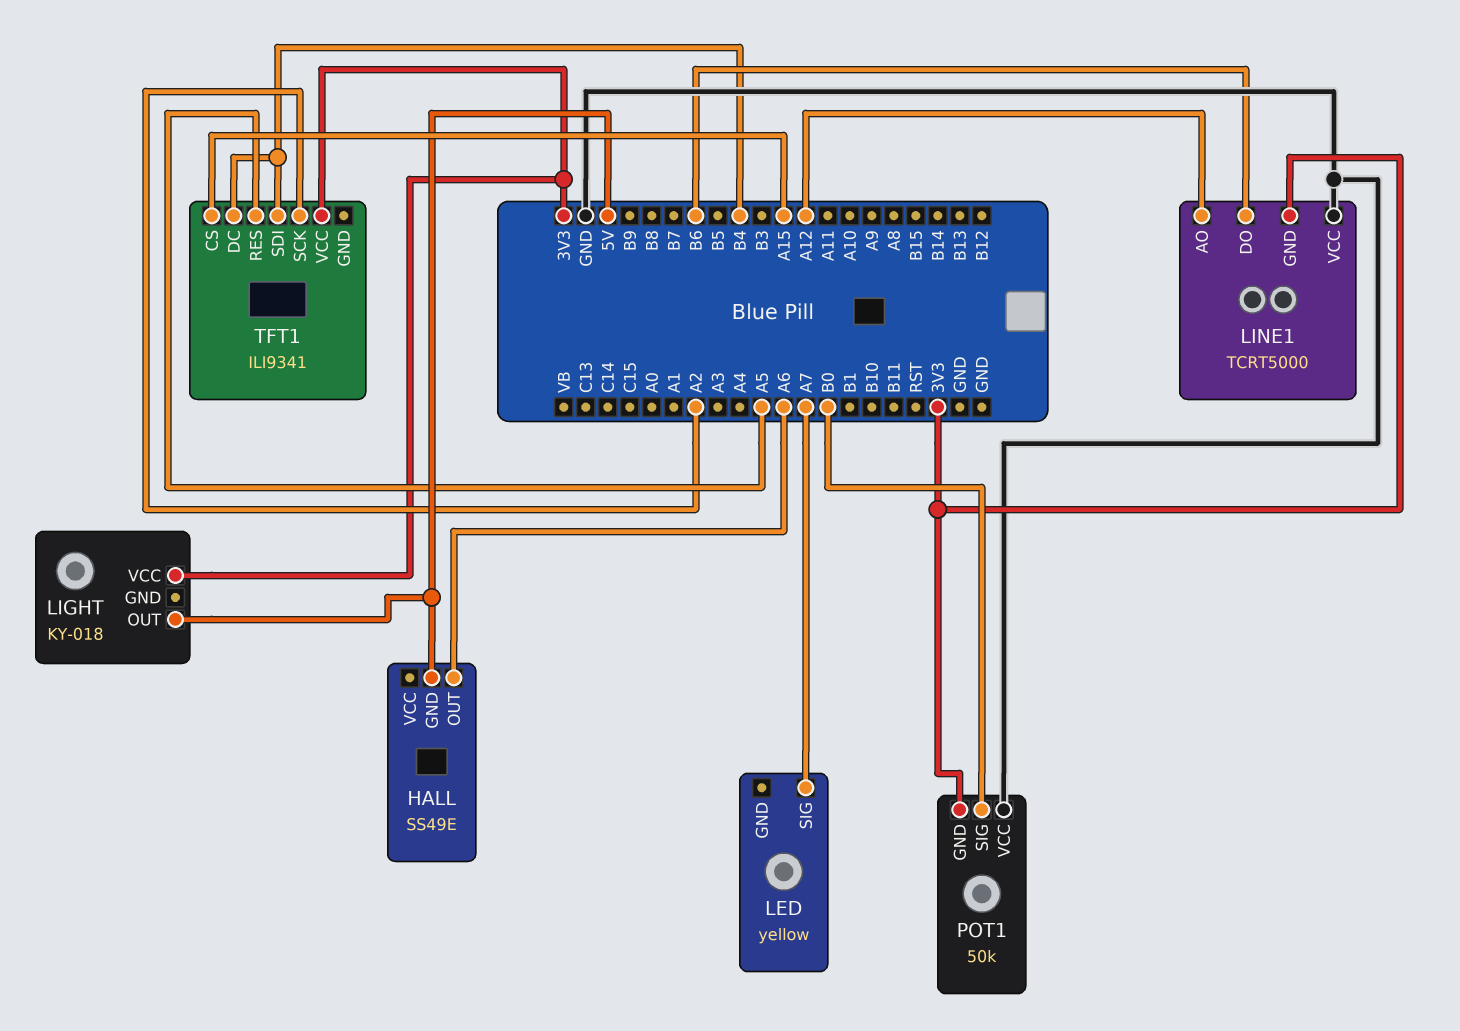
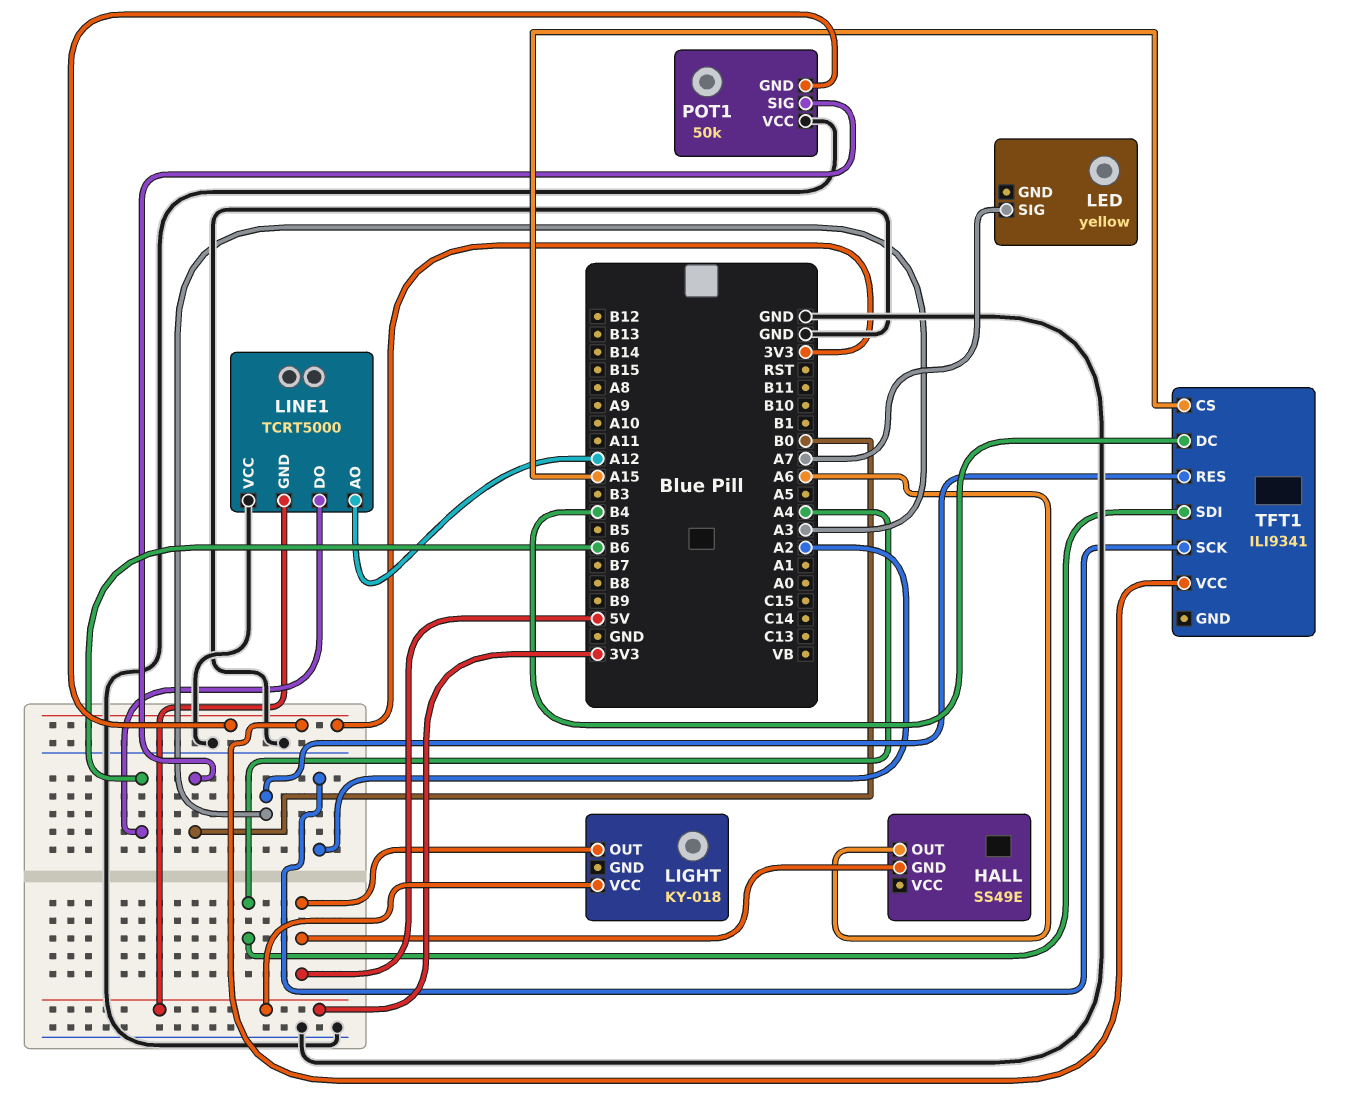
TFT1 pin RES: A5 -> A3
TFT1 pin SDI: B4 -> A4

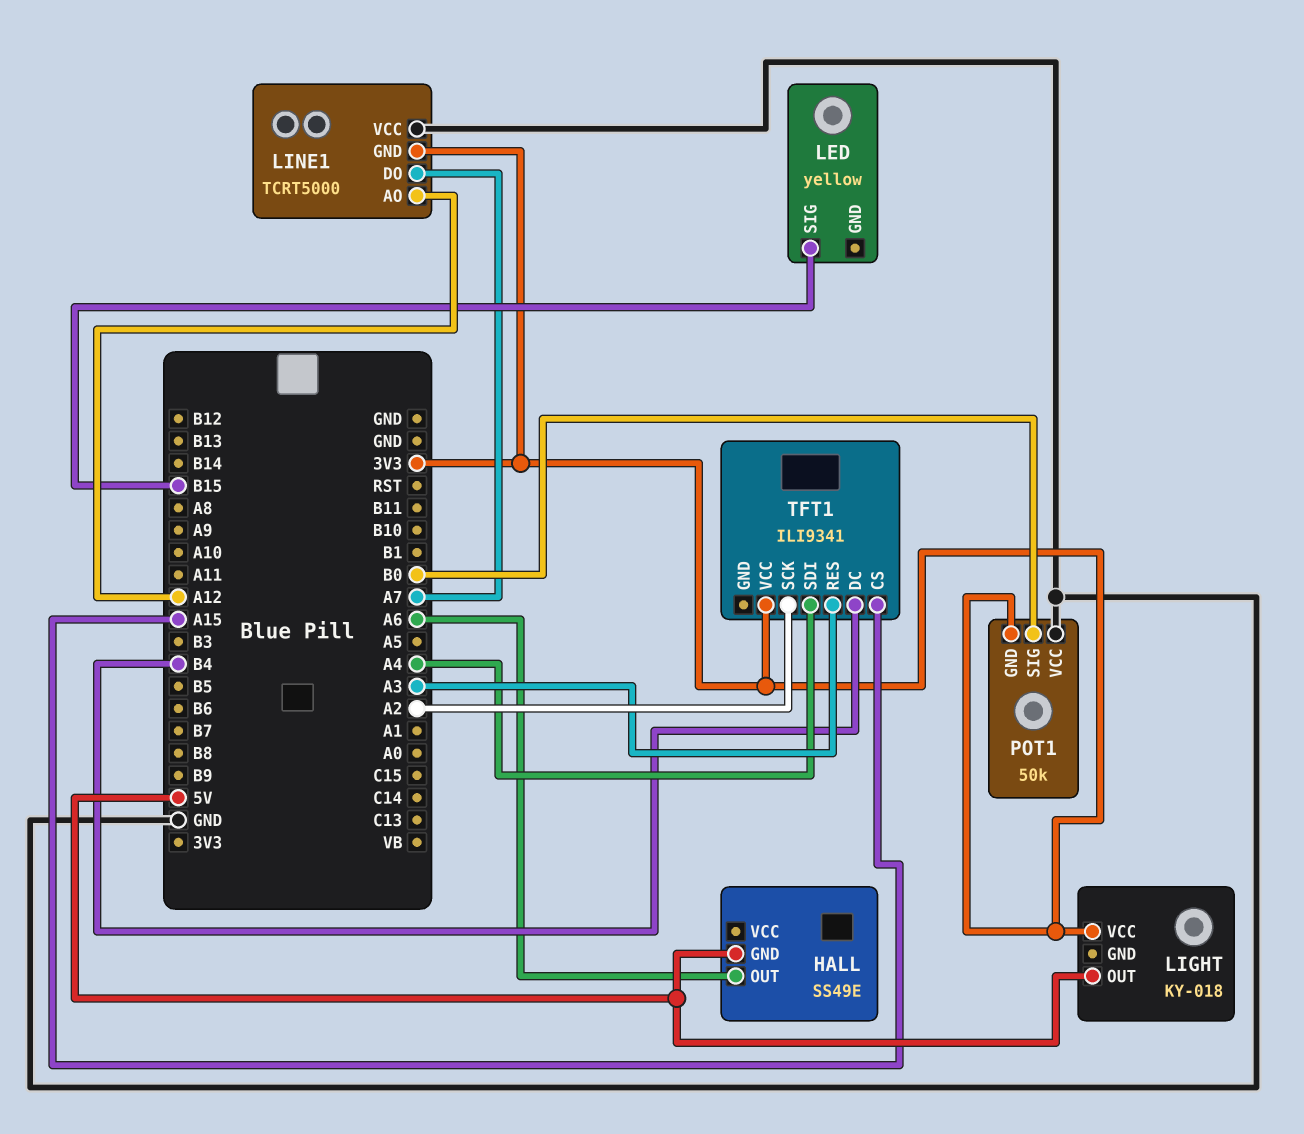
LED pin SIG: A7 -> B15
LINE1 pin DO: B6 -> A7

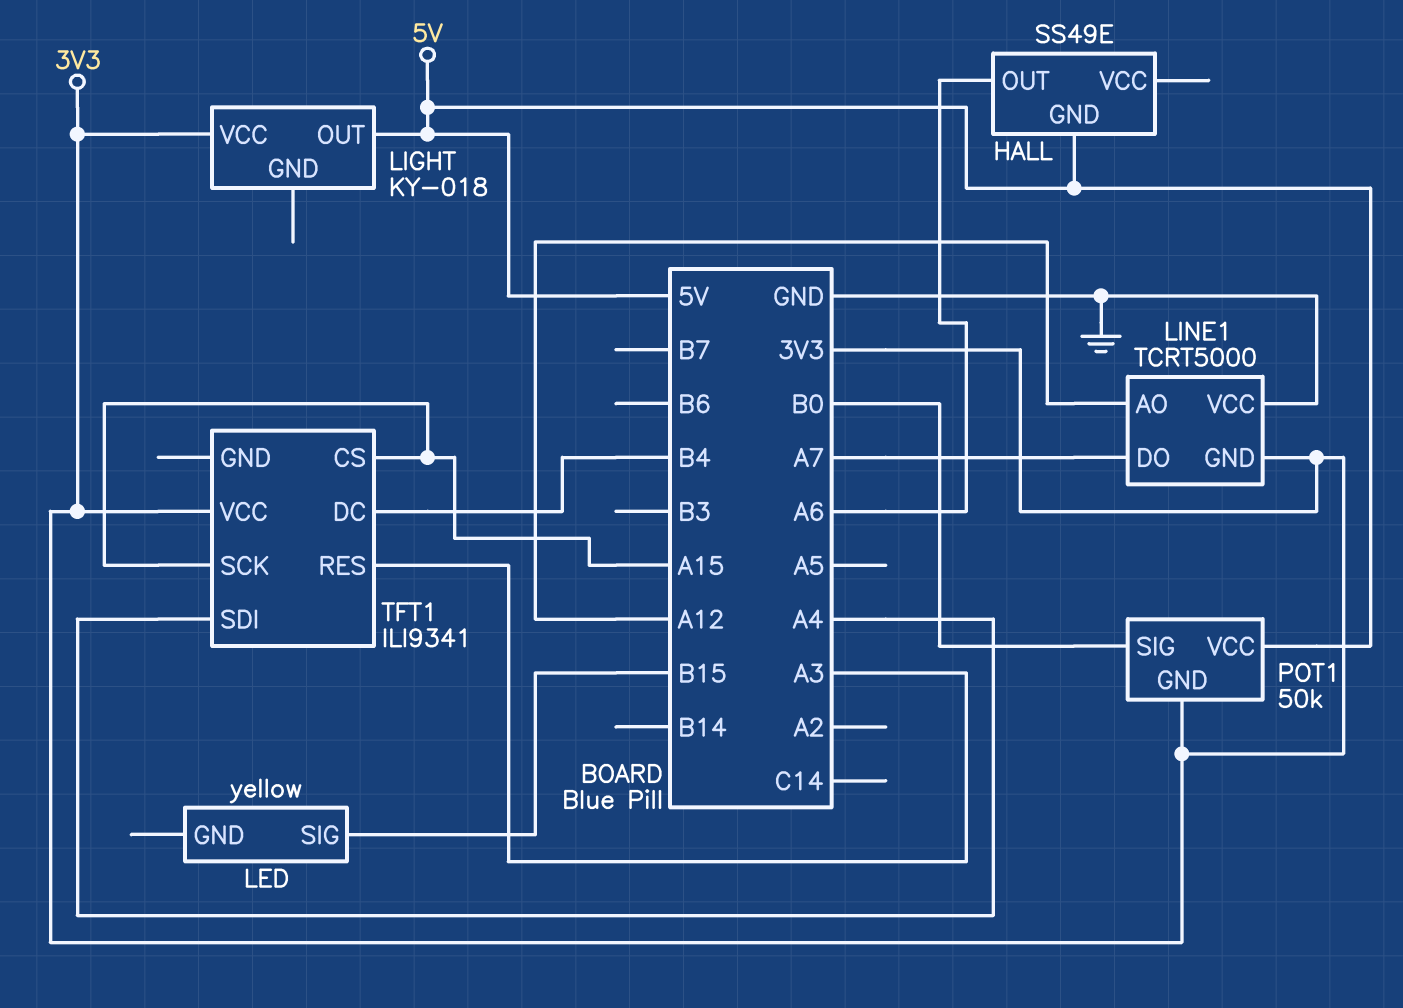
POT1 pin VCC: GND -> 5V
TFT1 pin SCK: A2 -> A15

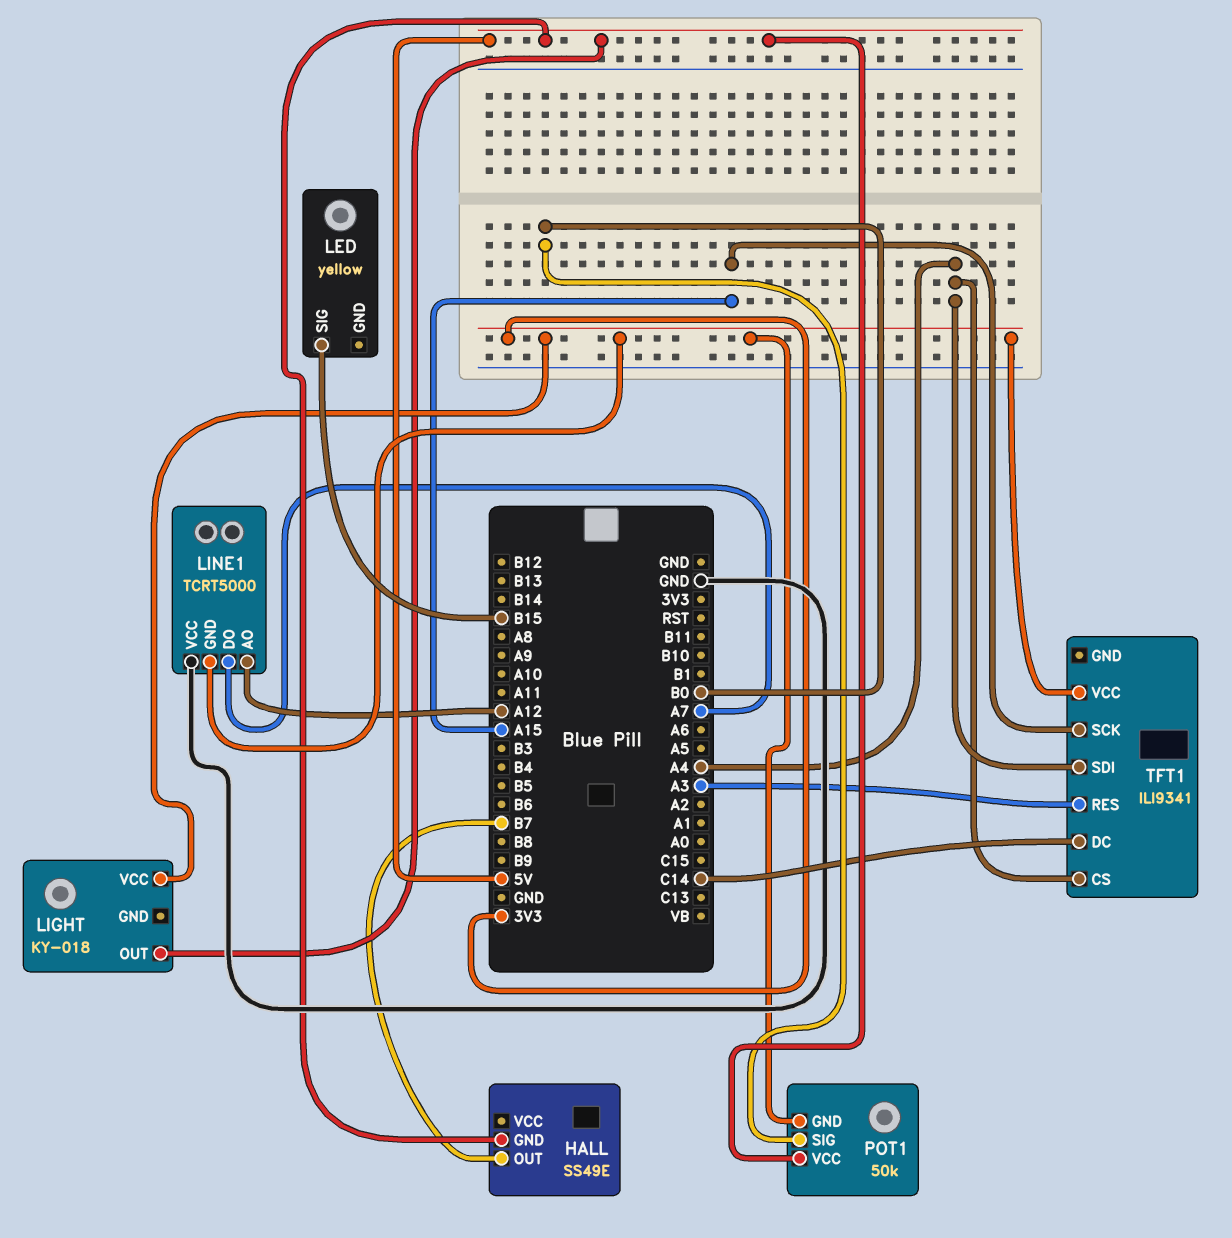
HALL pin OUT: A6 -> B7
TFT1 pin CS: A15 -> A4
TFT1 pin DC: B4 -> C14

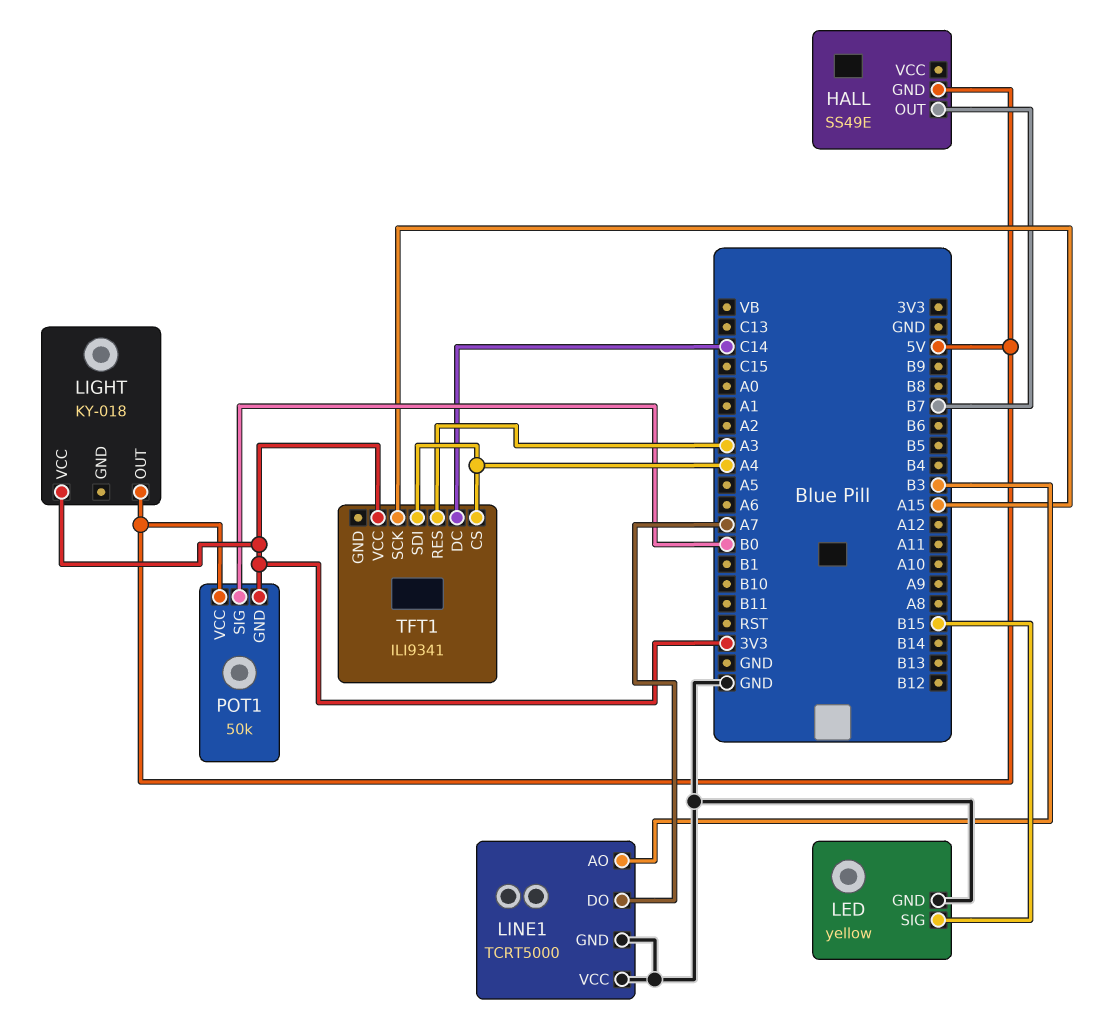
LED pin GND: none -> GND
LINE1 pin AO: A12 -> B3
LINE1 pin GND: 3V3 -> GND

